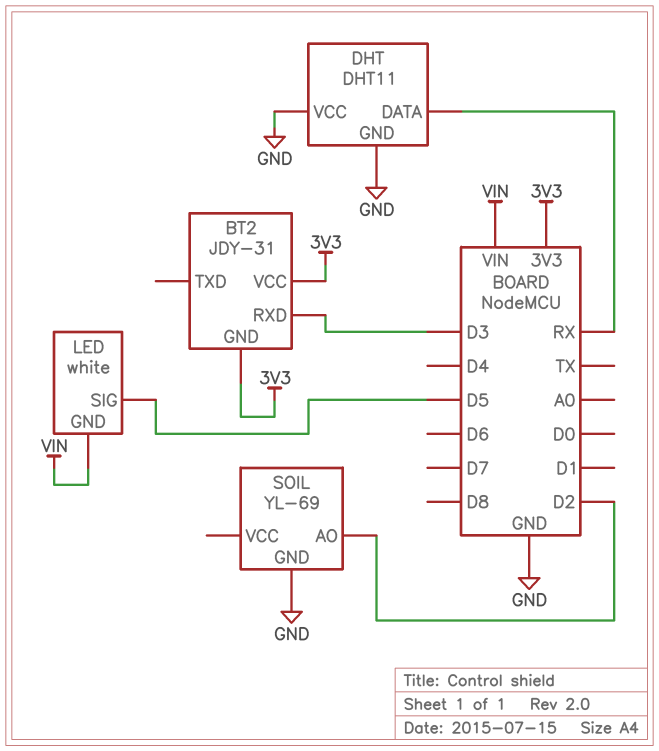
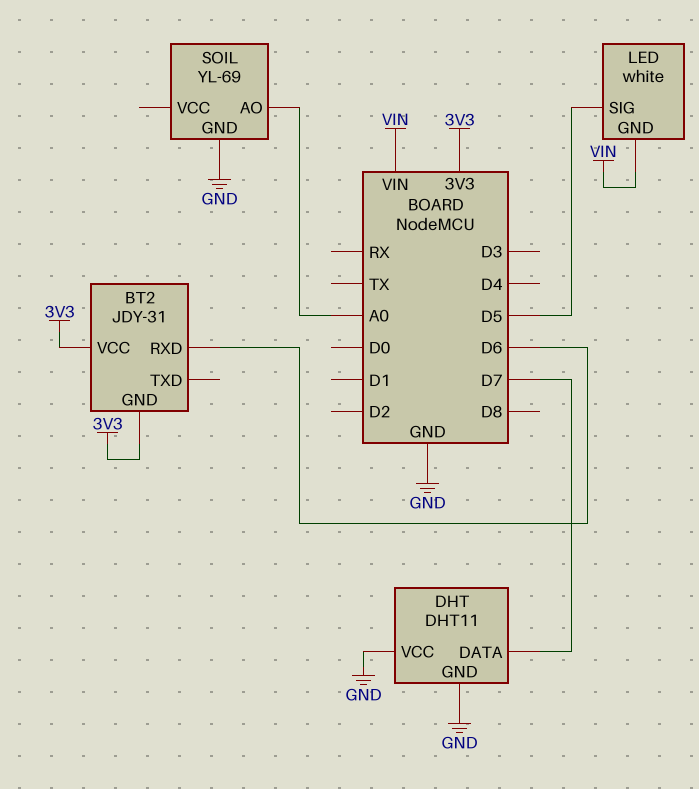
BT2 pin RXD: D3 -> D6
DHT pin DATA: RX -> D7
SOIL pin AO: D2 -> A0

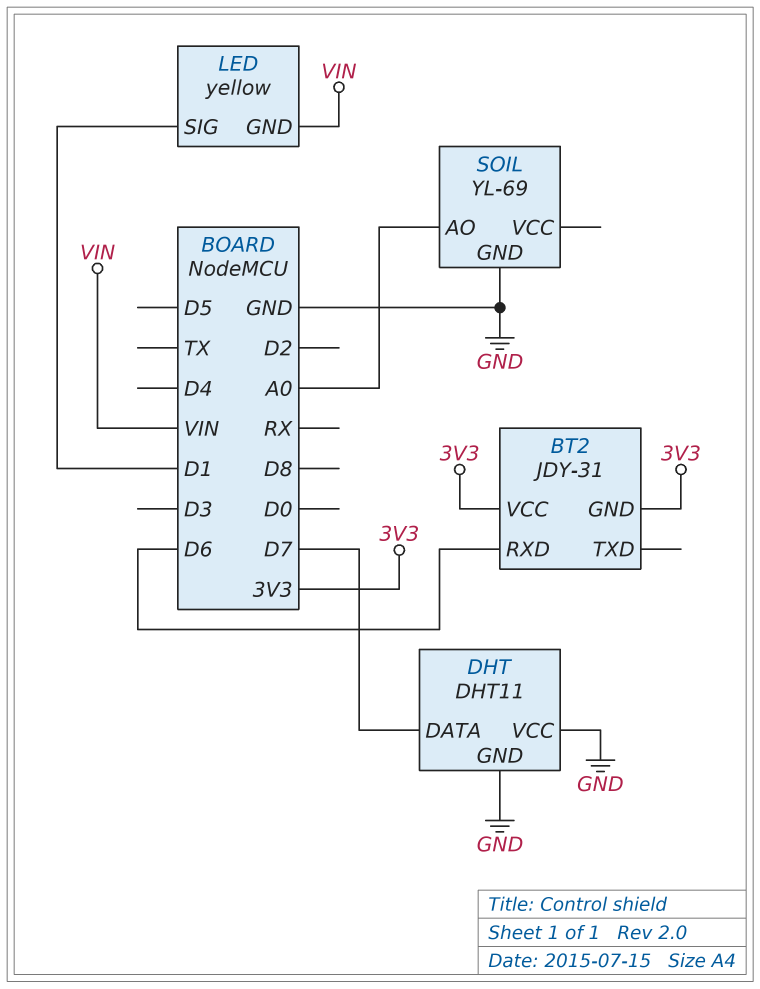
LED: white -> yellow
LED pin SIG: D5 -> D1

